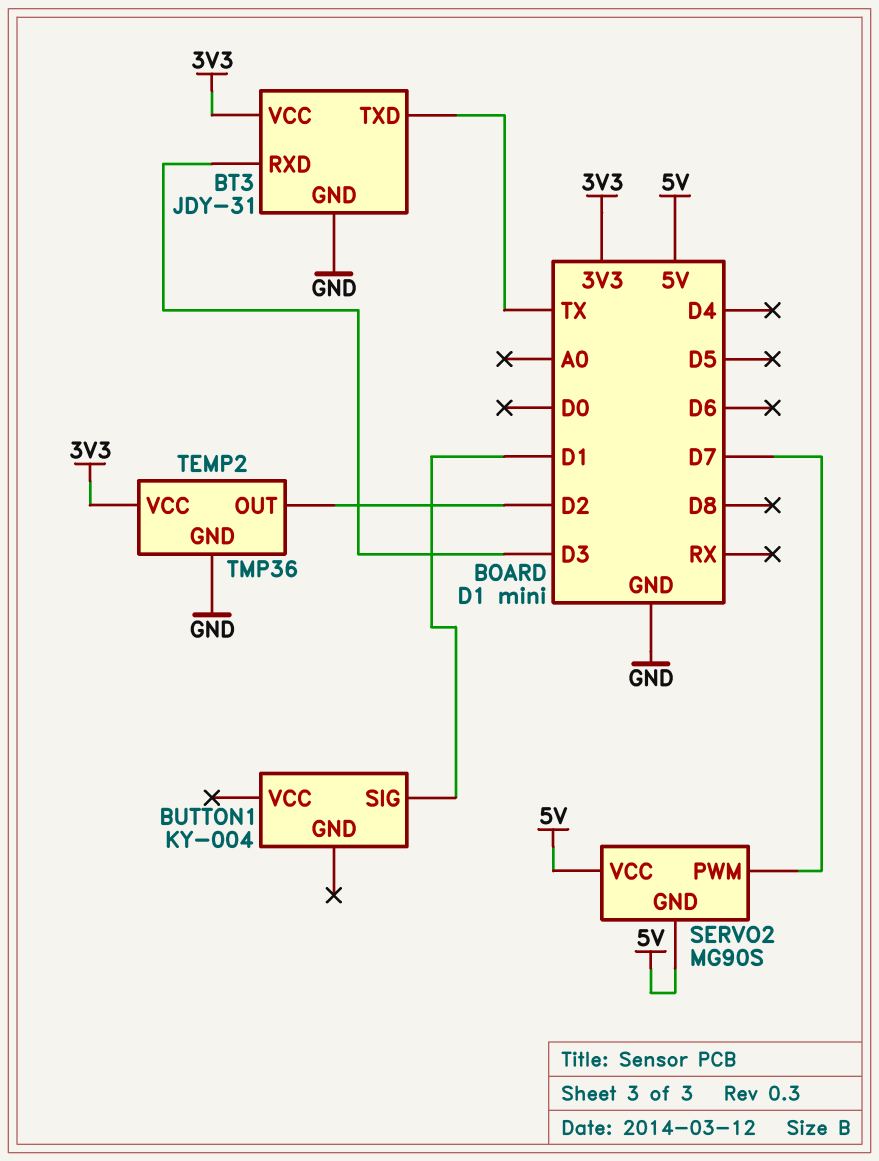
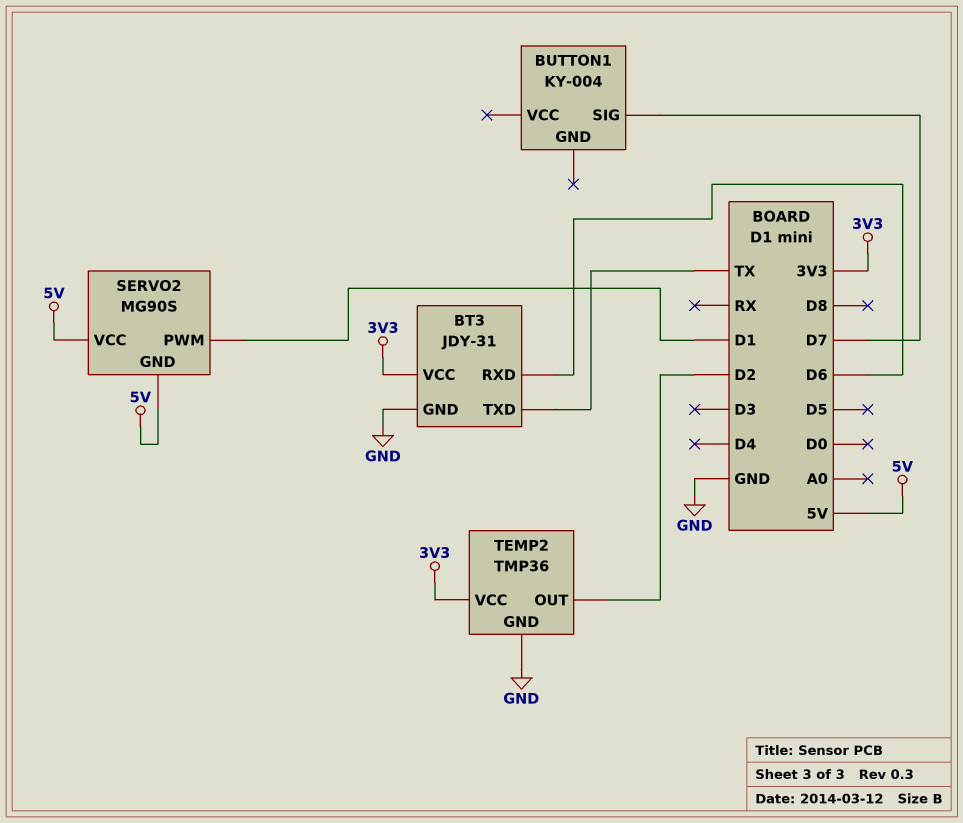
BT3 pin RXD: D3 -> D6
BUTTON1 pin SIG: D1 -> D7
SERVO2 pin PWM: D7 -> D1

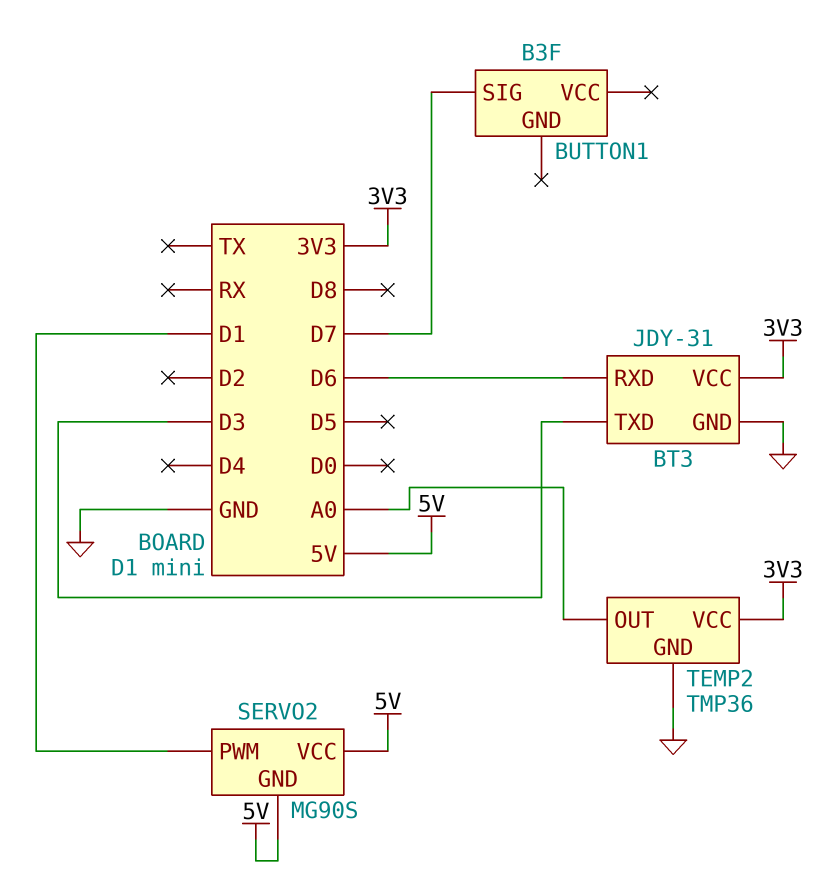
BT3 pin TXD: TX -> D3
BUTTON1: KY-004 -> B3F
TEMP2 pin OUT: D2 -> A0

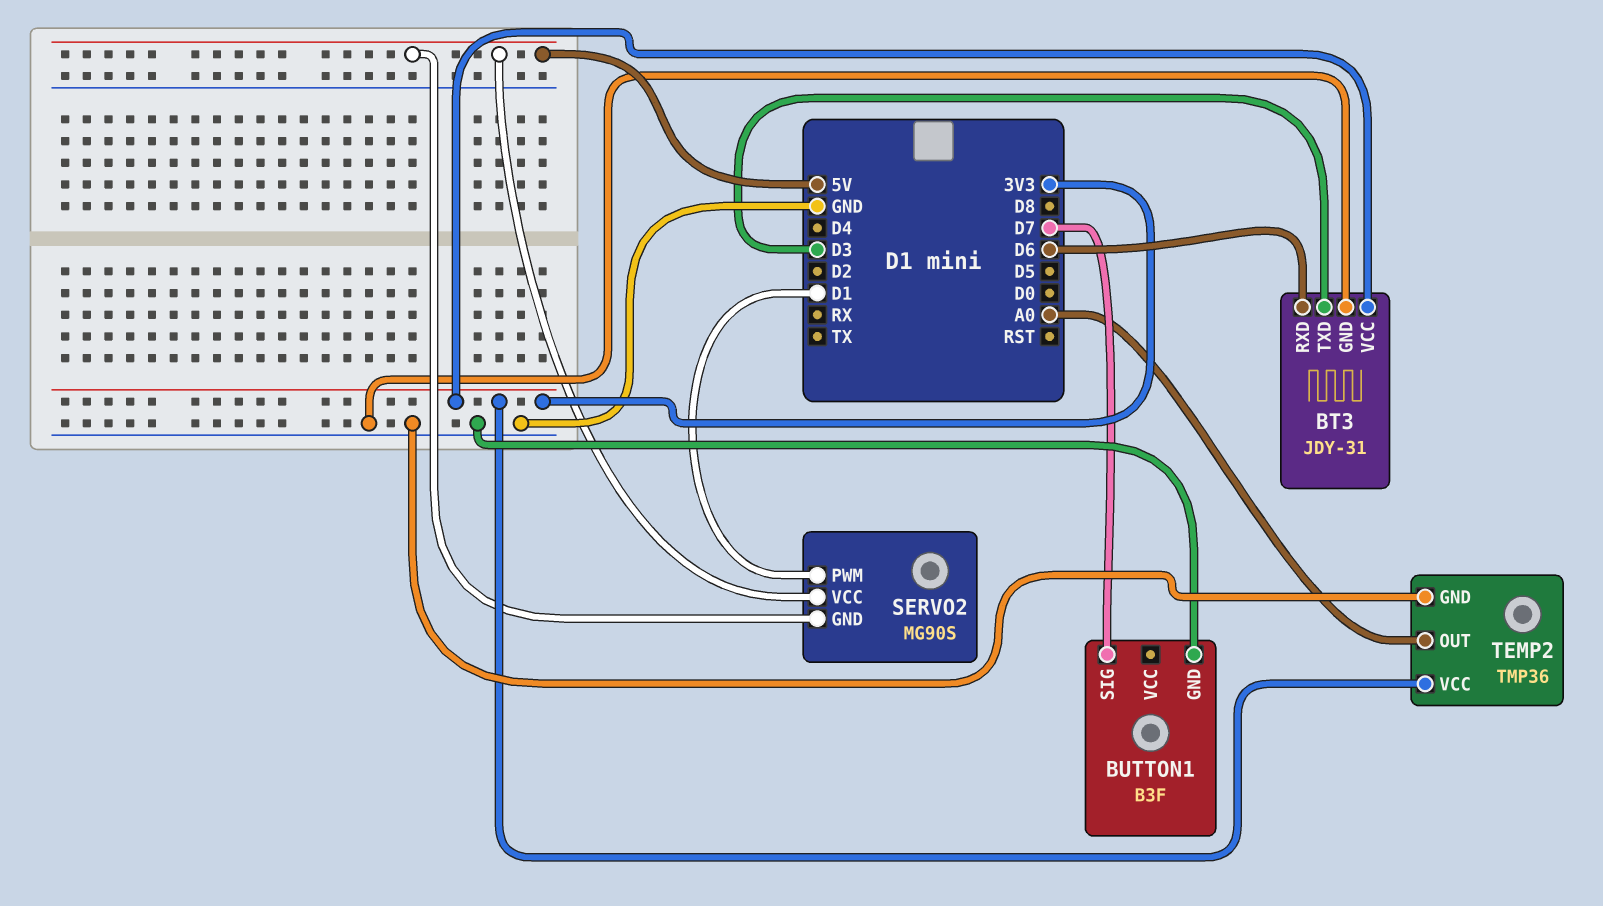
BUTTON1 pin GND: none -> GND

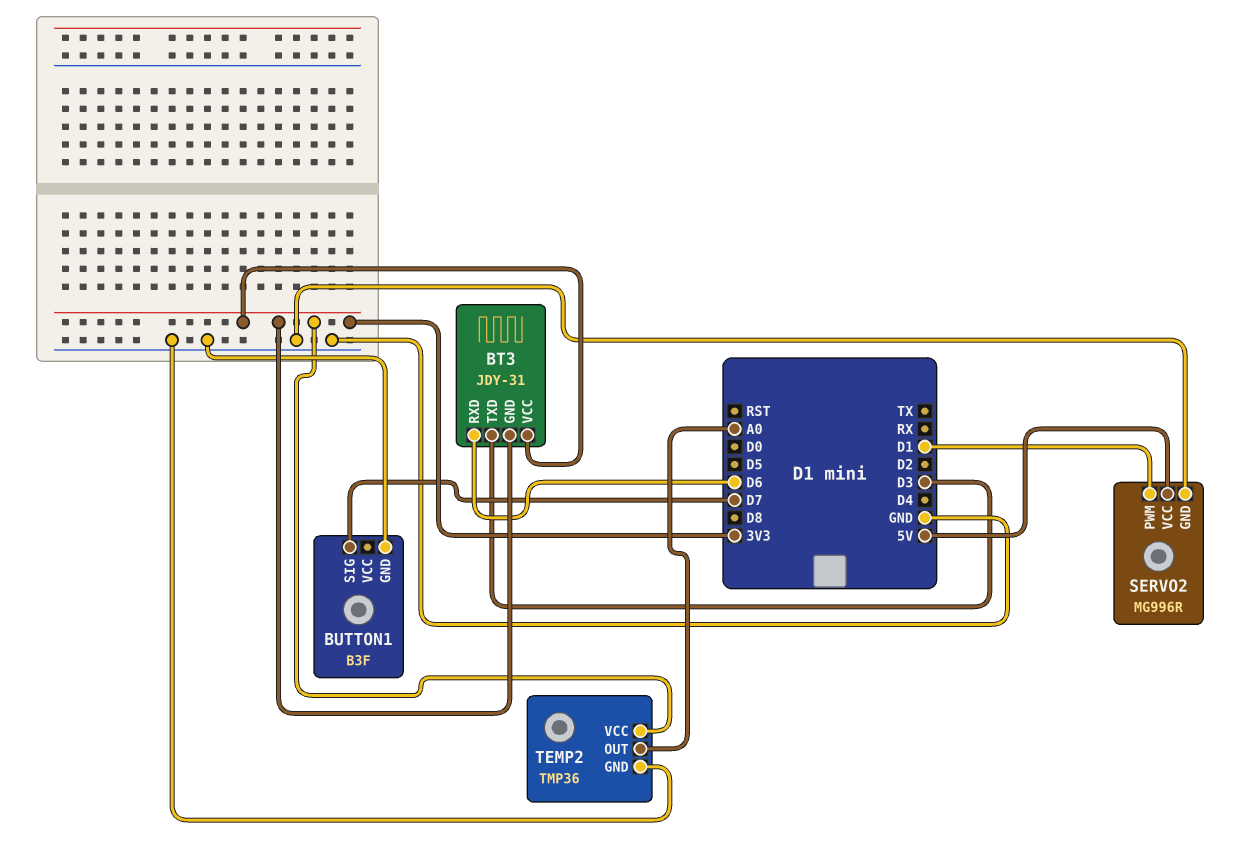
BT3 pin GND: GND -> 3V3
SERVO2: MG90S -> MG996R
SERVO2 pin GND: 5V -> GND

